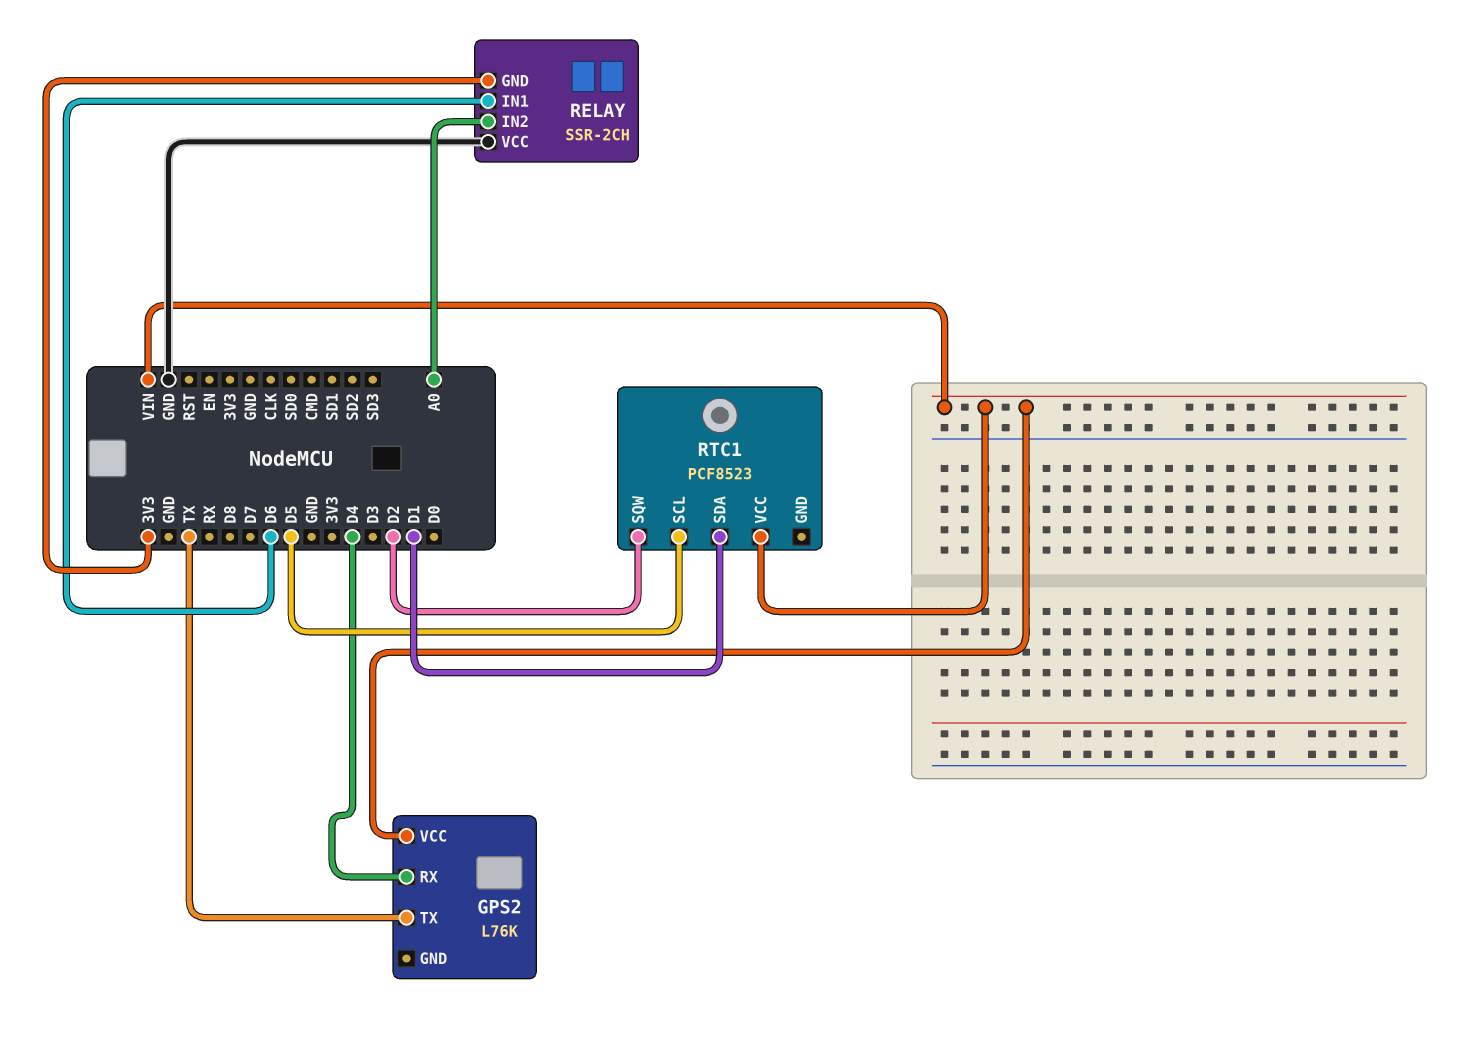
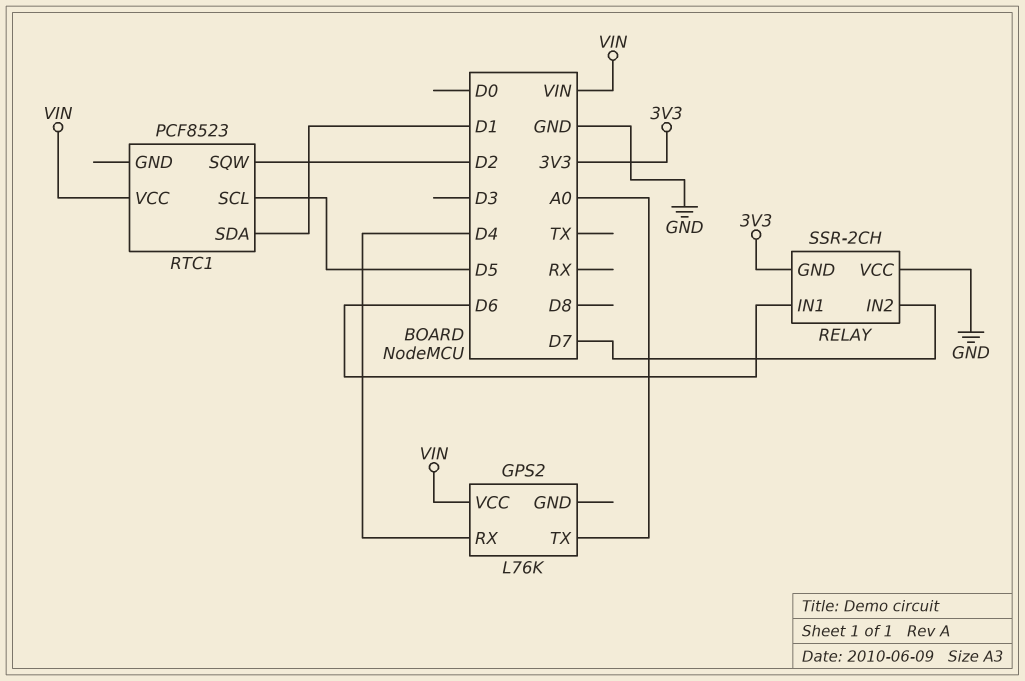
GPS2 pin TX: TX -> A0
RELAY pin IN2: A0 -> D7

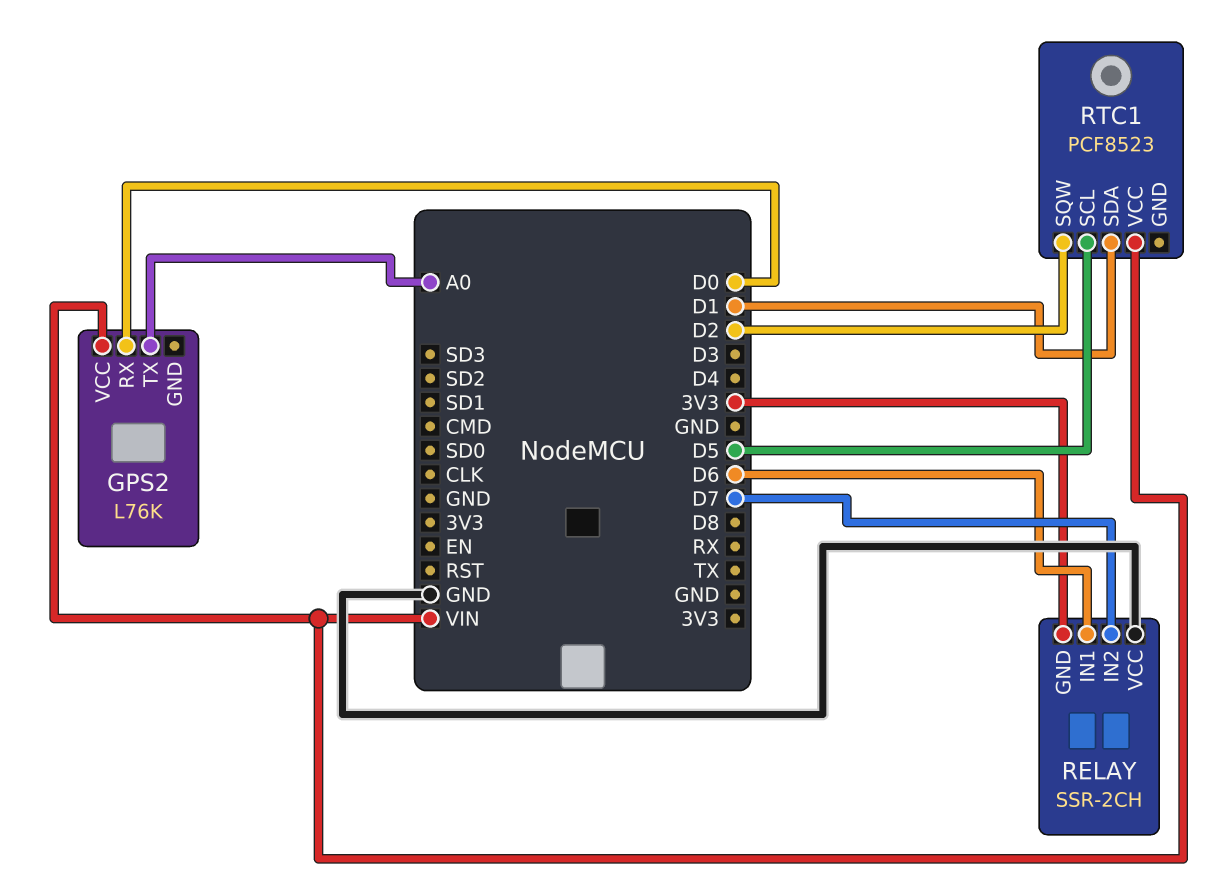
GPS2 pin RX: D4 -> D0

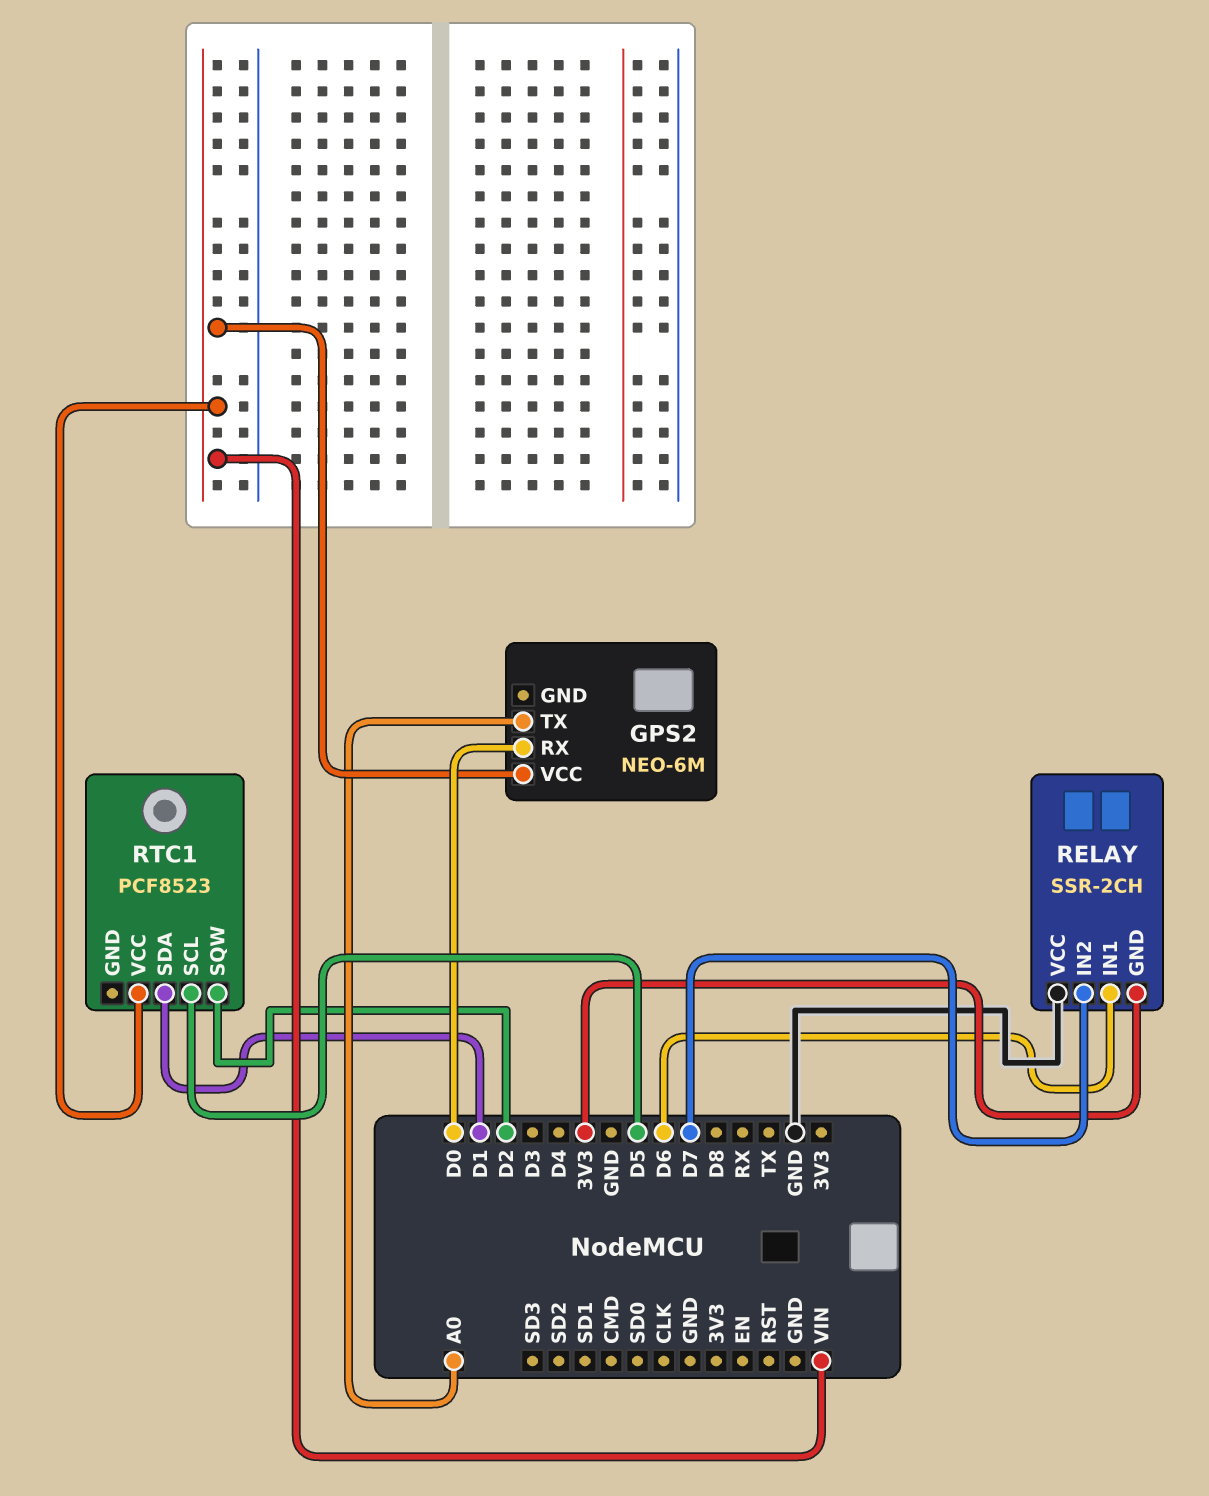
GPS2: L76K -> NEO-6M

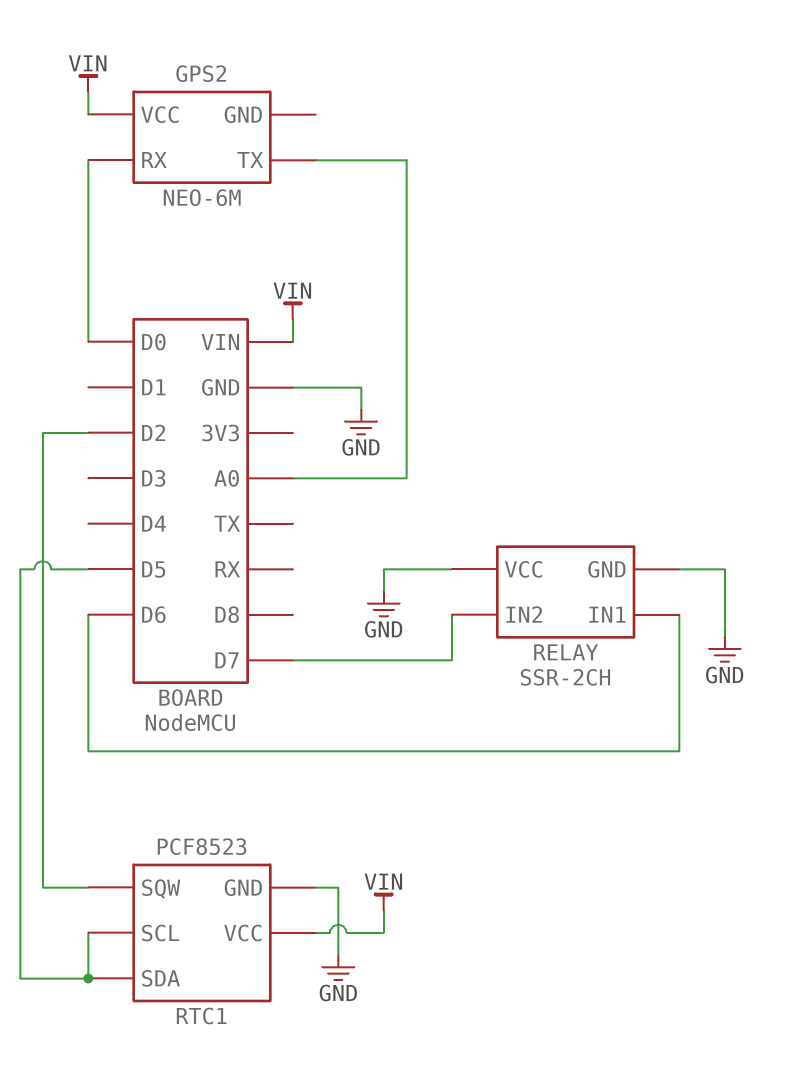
RELAY pin GND: 3V3 -> GND
RTC1 pin GND: none -> GND
RTC1 pin SDA: D1 -> D5

